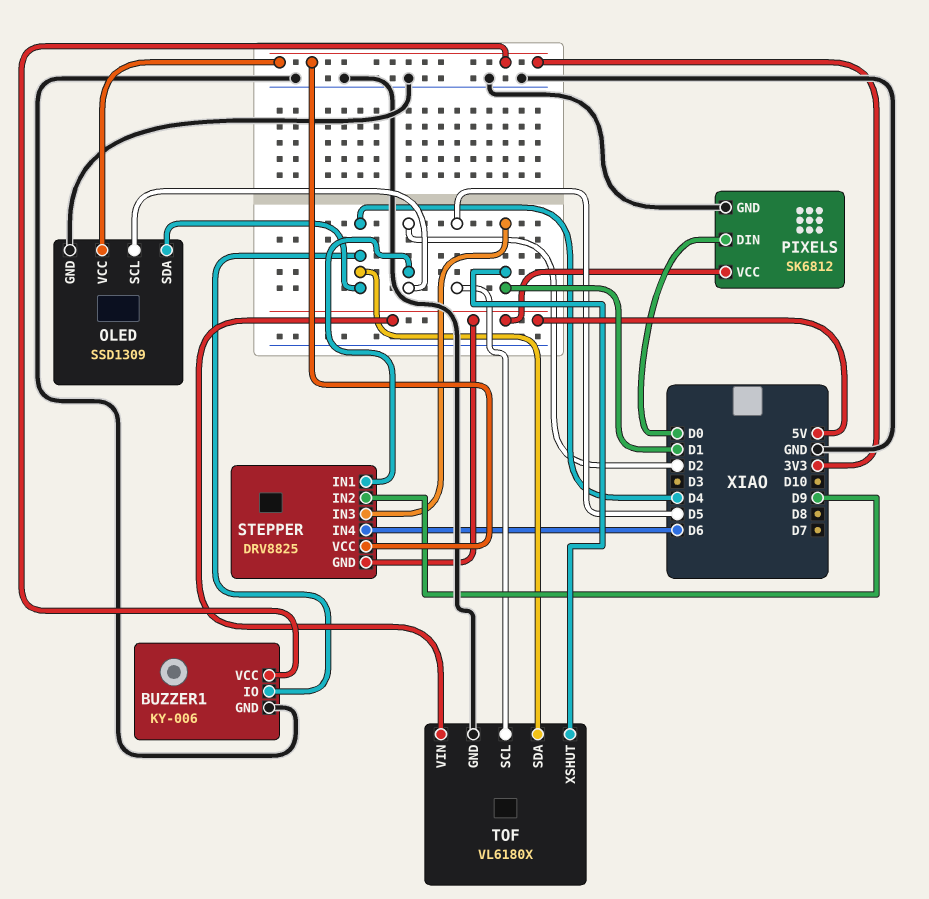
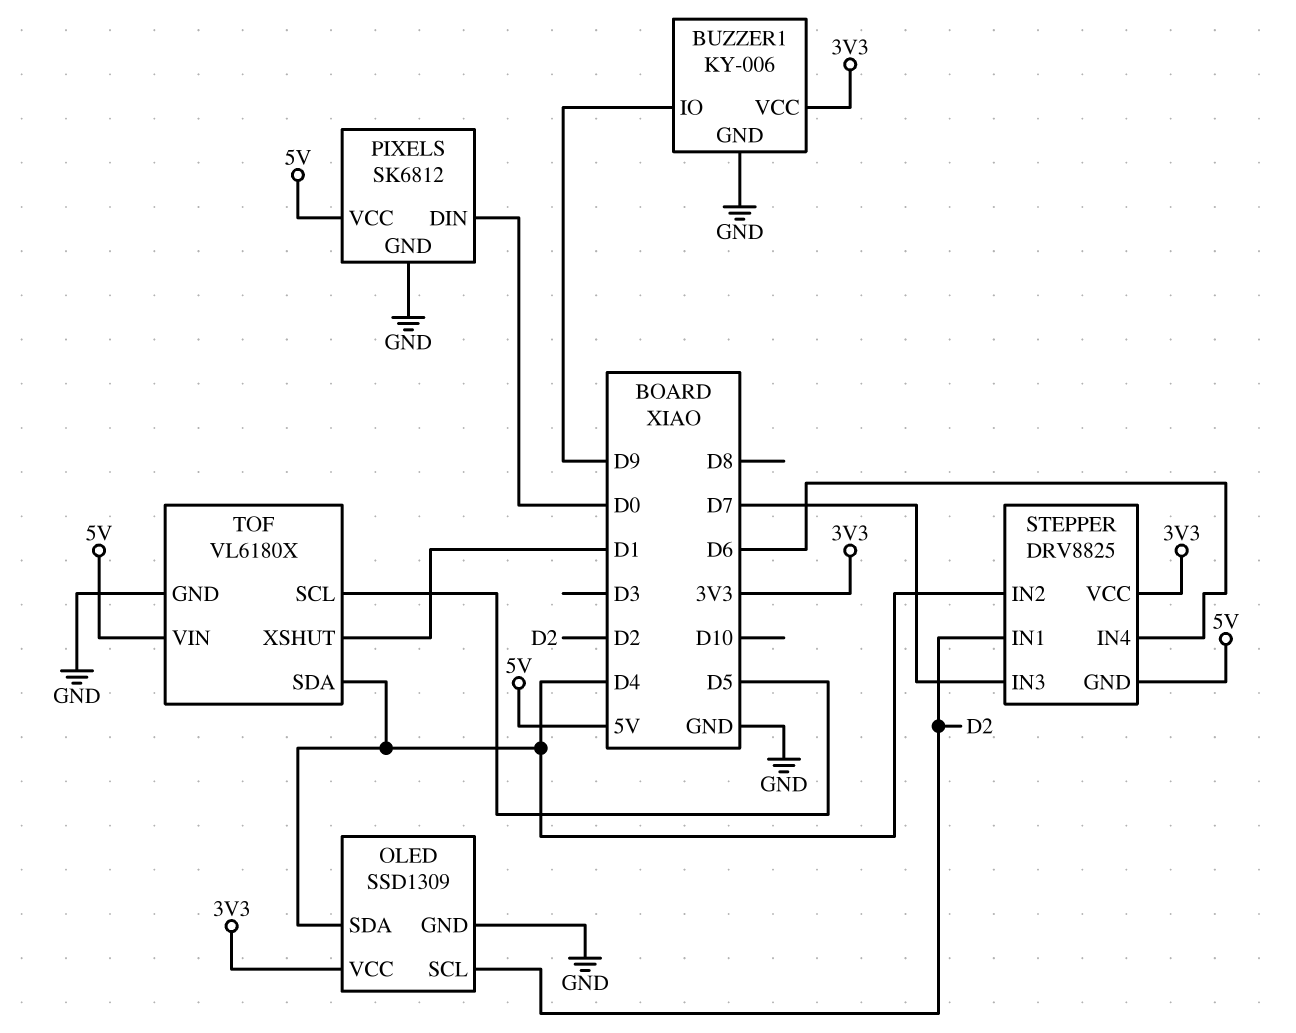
BUZZER1 pin IO: D4 -> D9
STEPPER pin IN2: D9 -> D4
STEPPER pin IN3: D1 -> D7

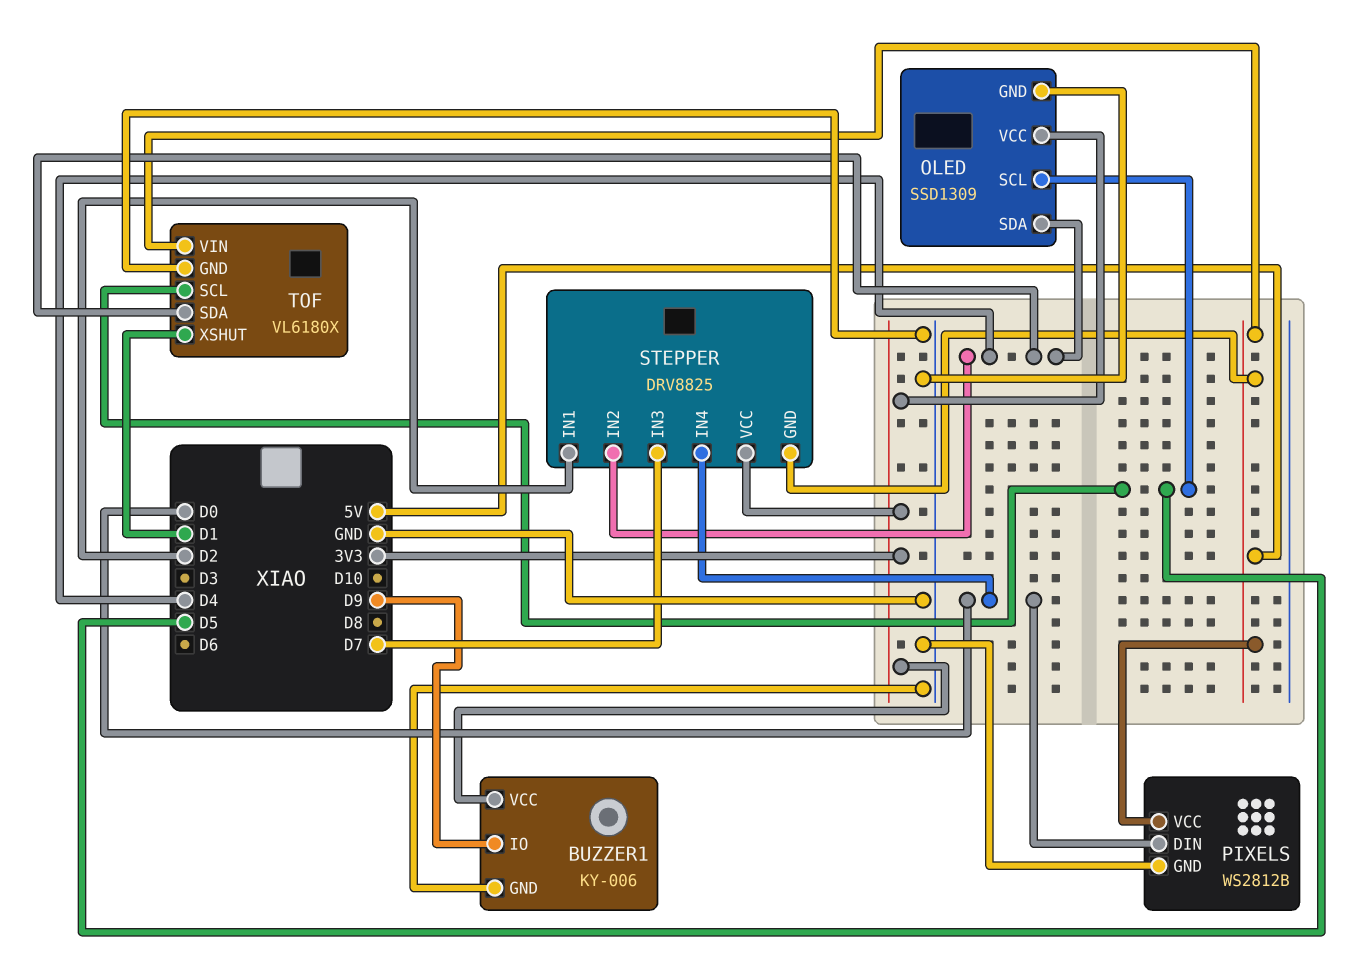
OLED pin SCL: D2 -> D5
PIXELS: SK6812 -> WS2812B
STEPPER pin IN4: D6 -> D0

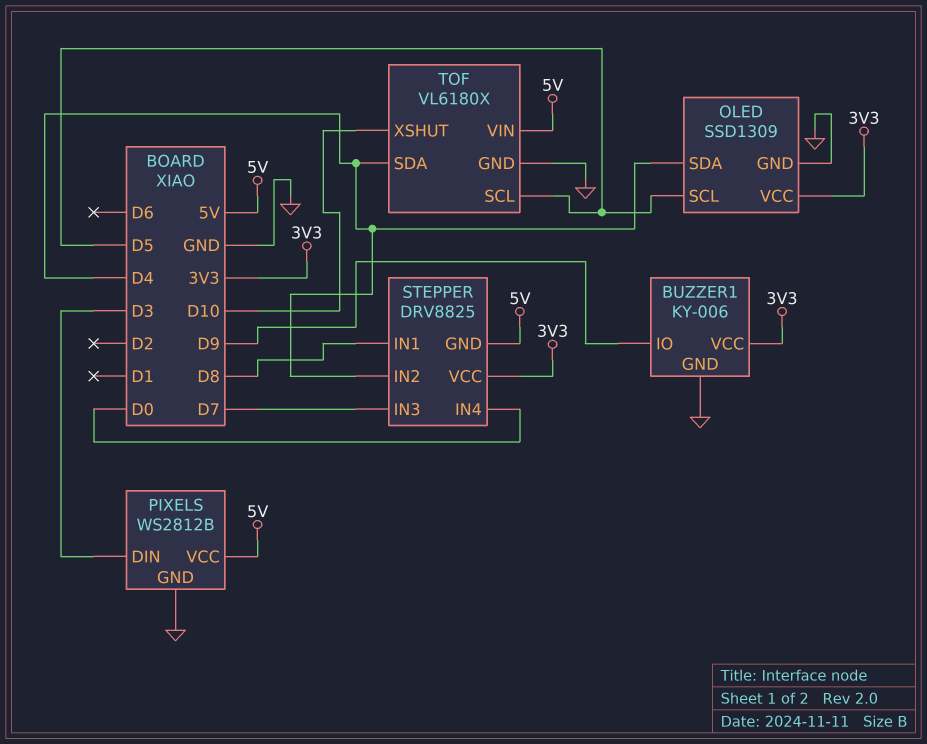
PIXELS pin DIN: D0 -> D3
STEPPER pin IN1: D2 -> D8
TOF pin XSHUT: D1 -> D10

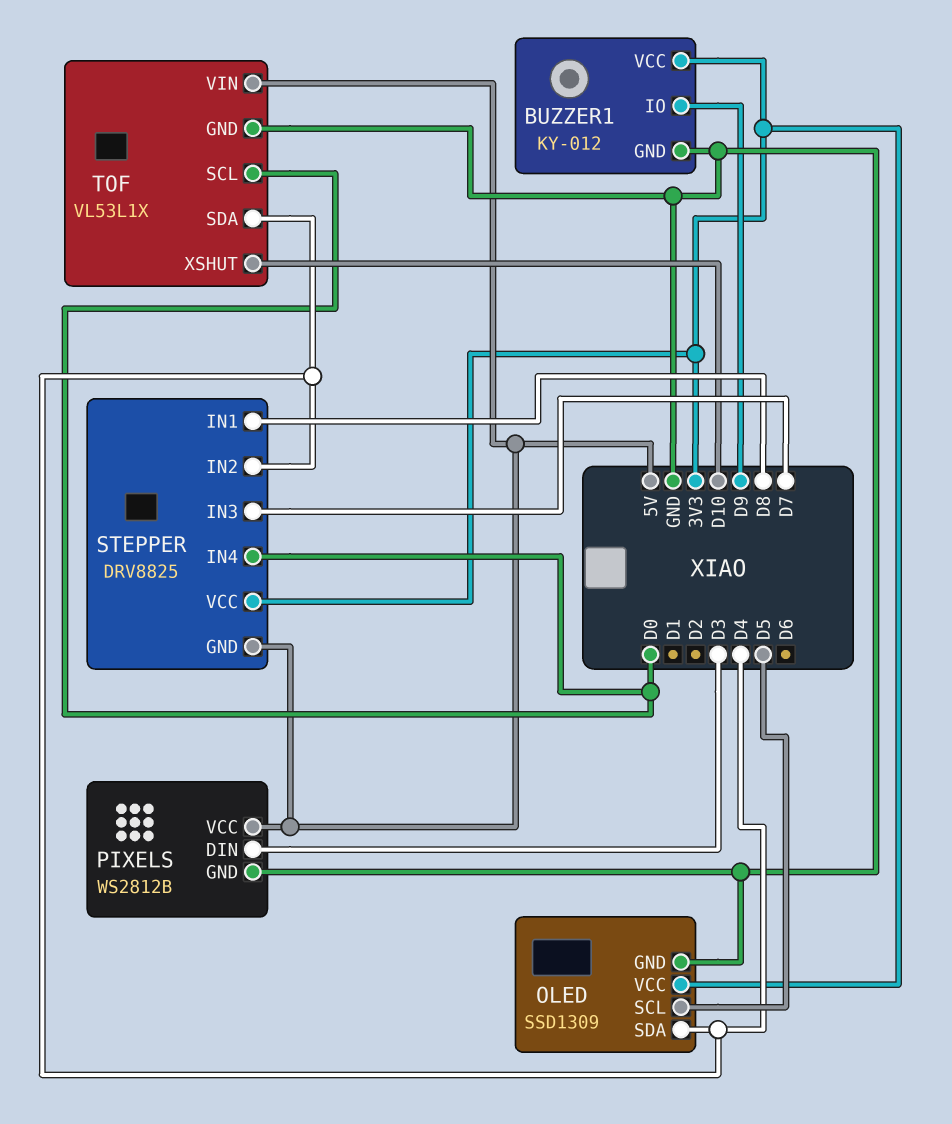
BUZZER1: KY-006 -> KY-012
TOF: VL6180X -> VL53L1X
TOF pin SCL: D5 -> D0

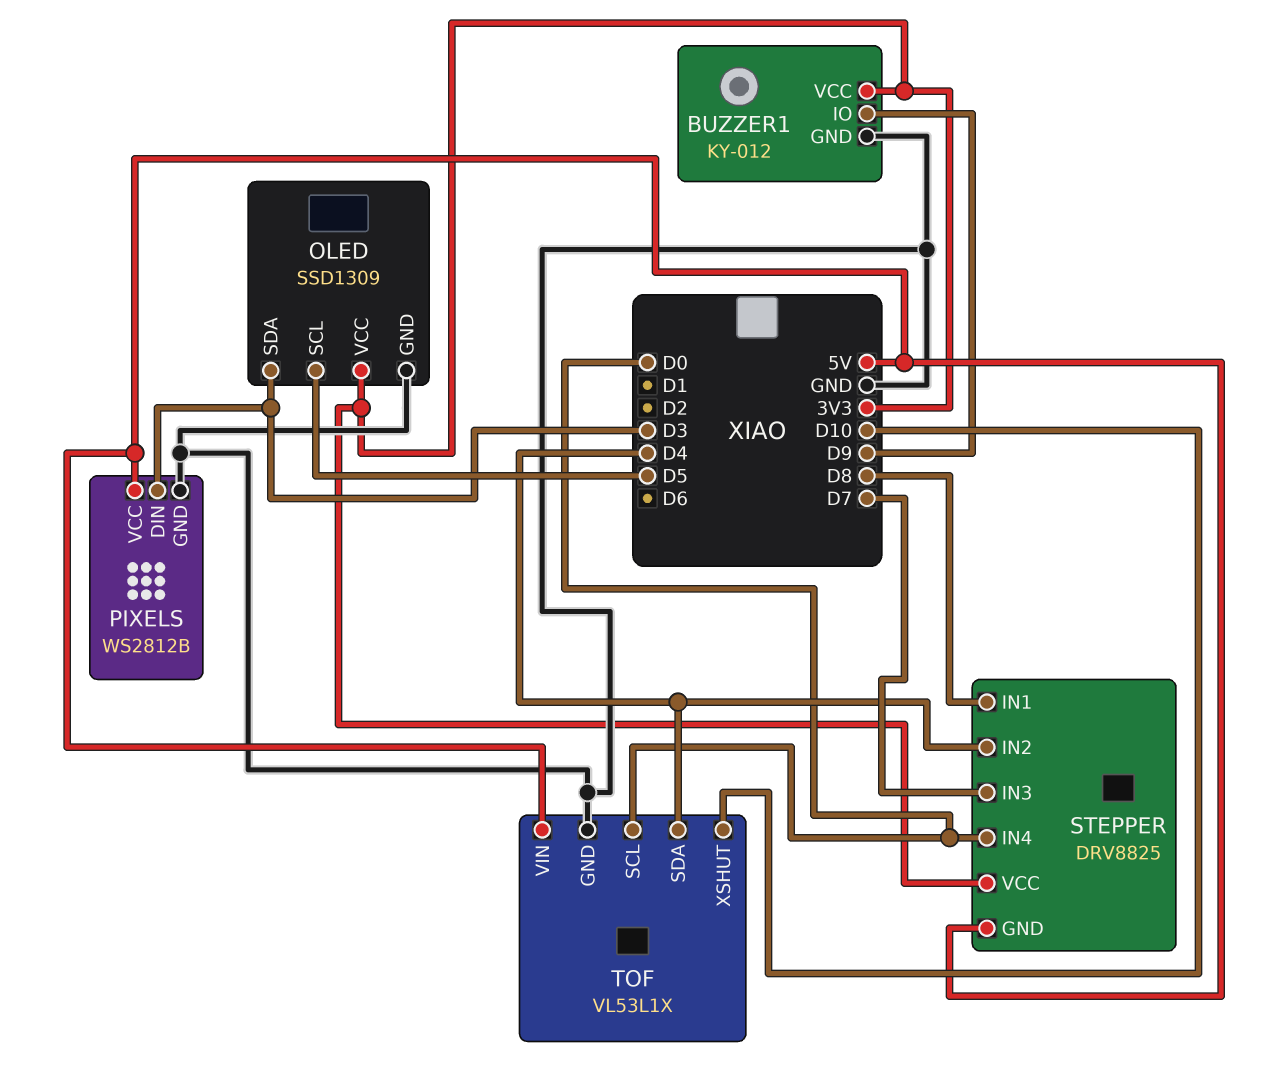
OLED pin SDA: D4 -> D3

